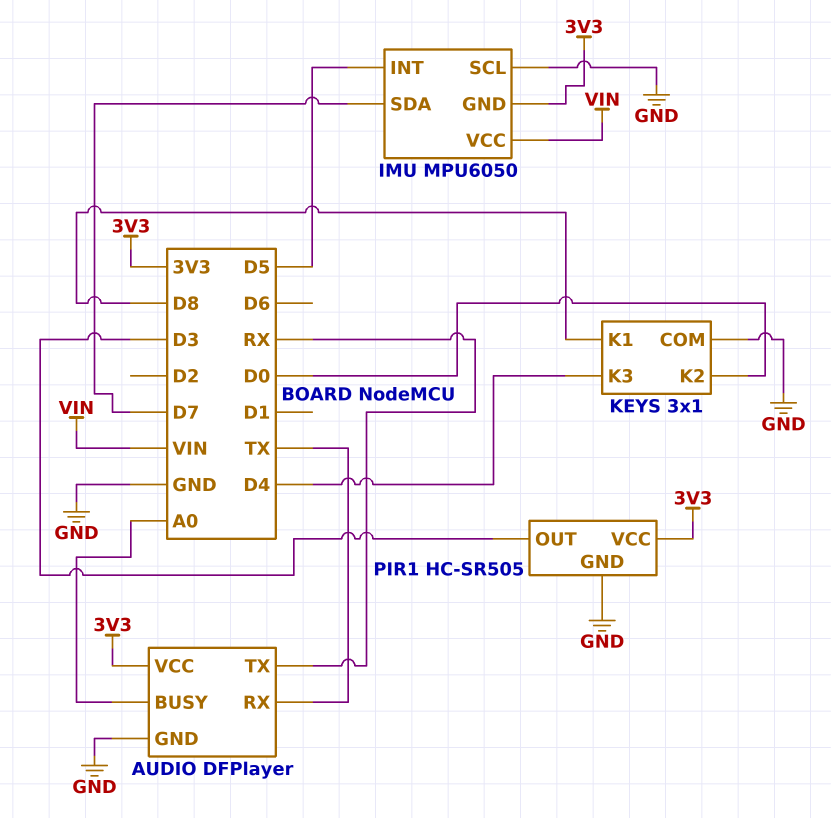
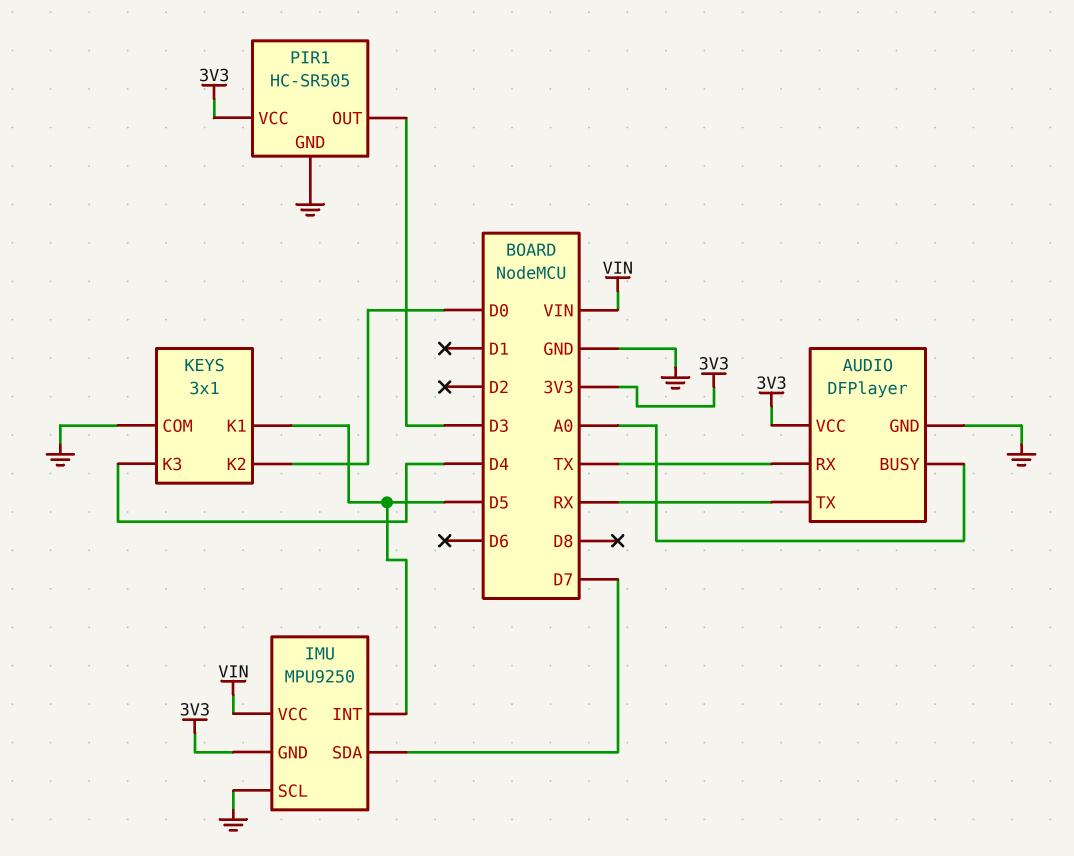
IMU: MPU6050 -> MPU9250
KEYS pin K1: D8 -> D5

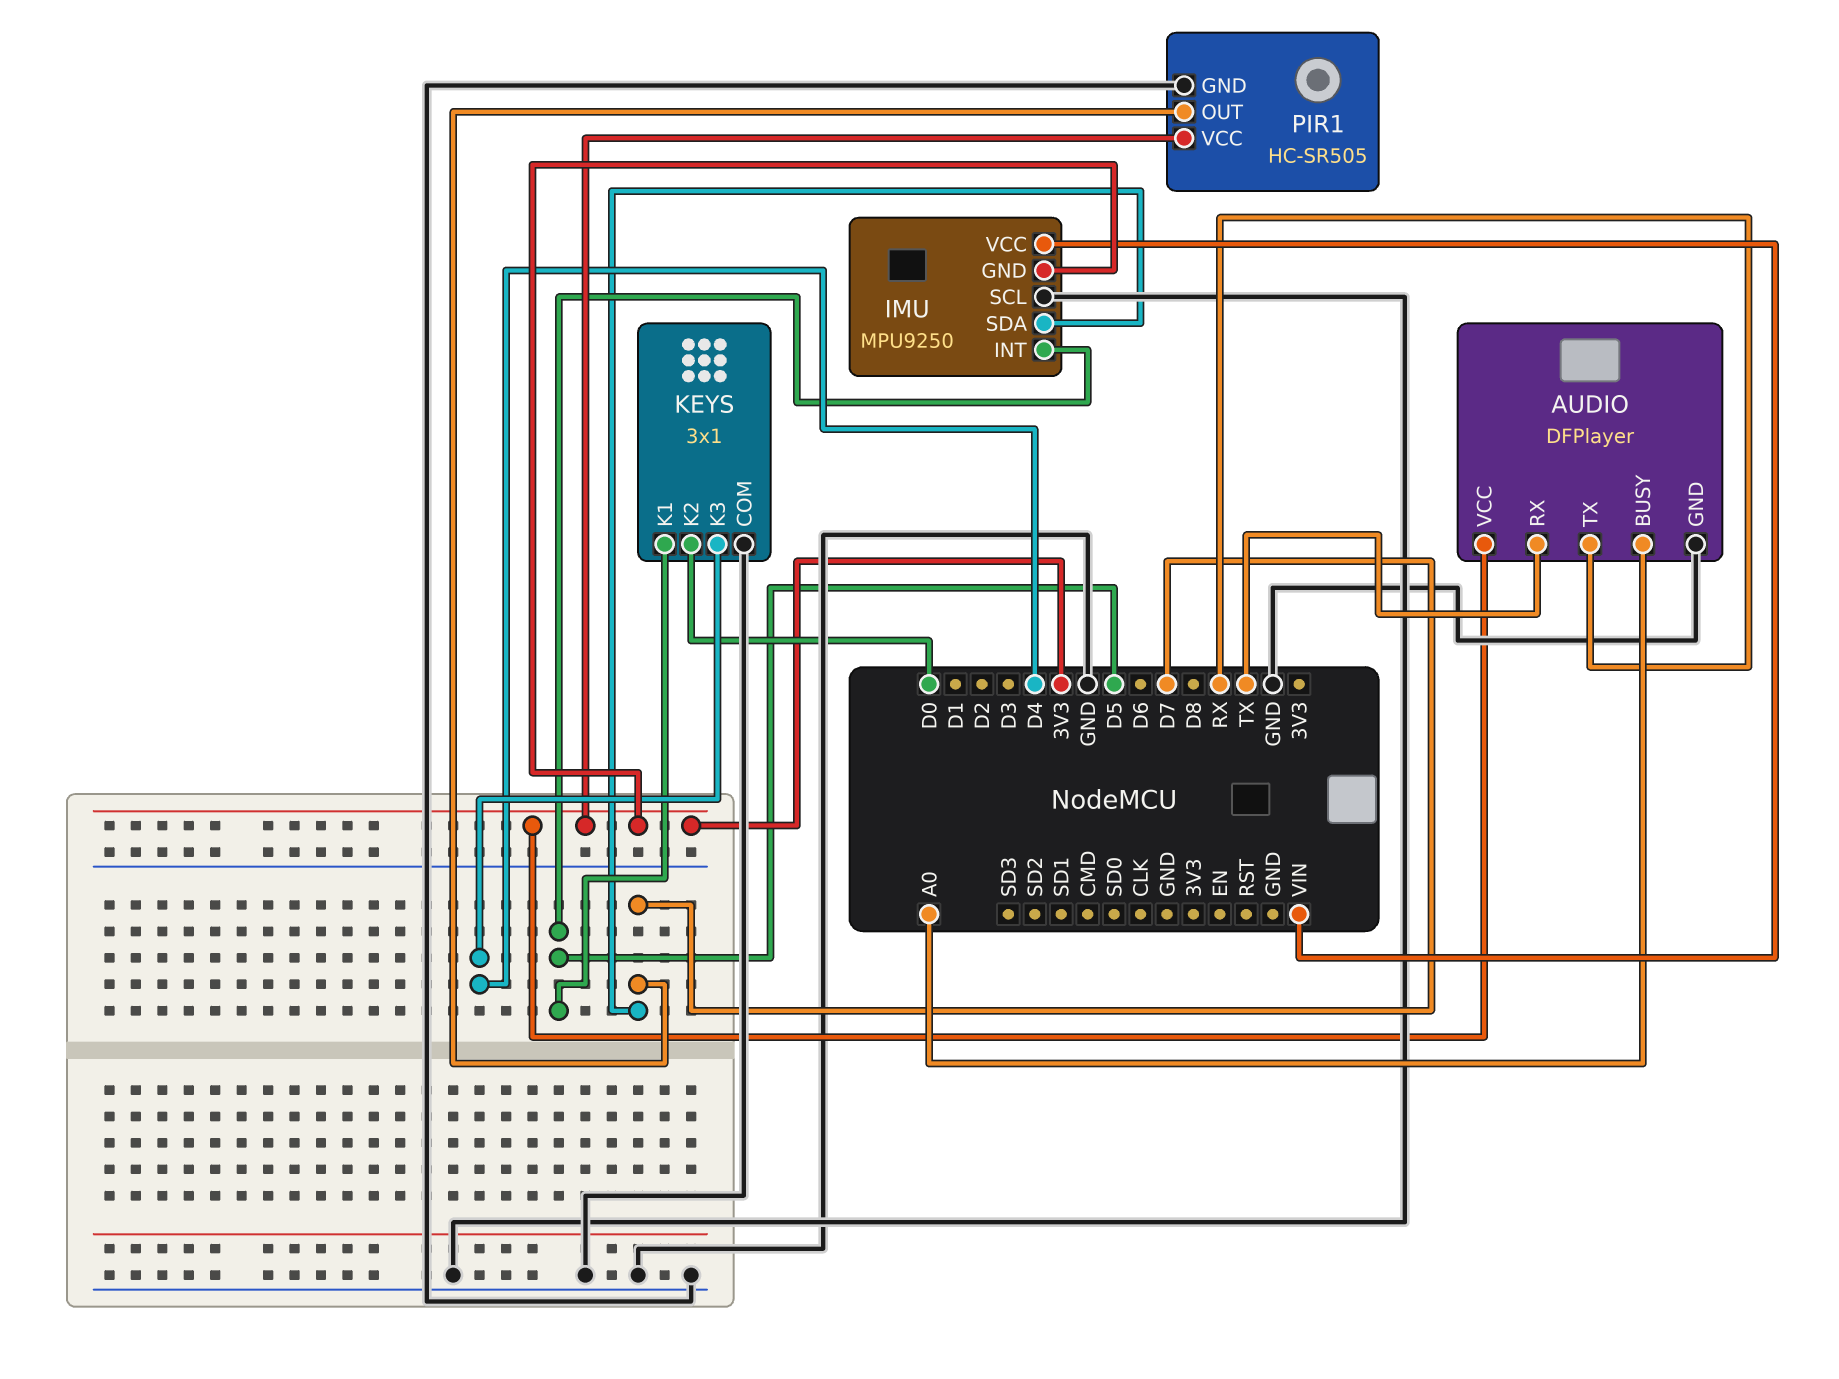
PIR1 pin OUT: D3 -> D7

